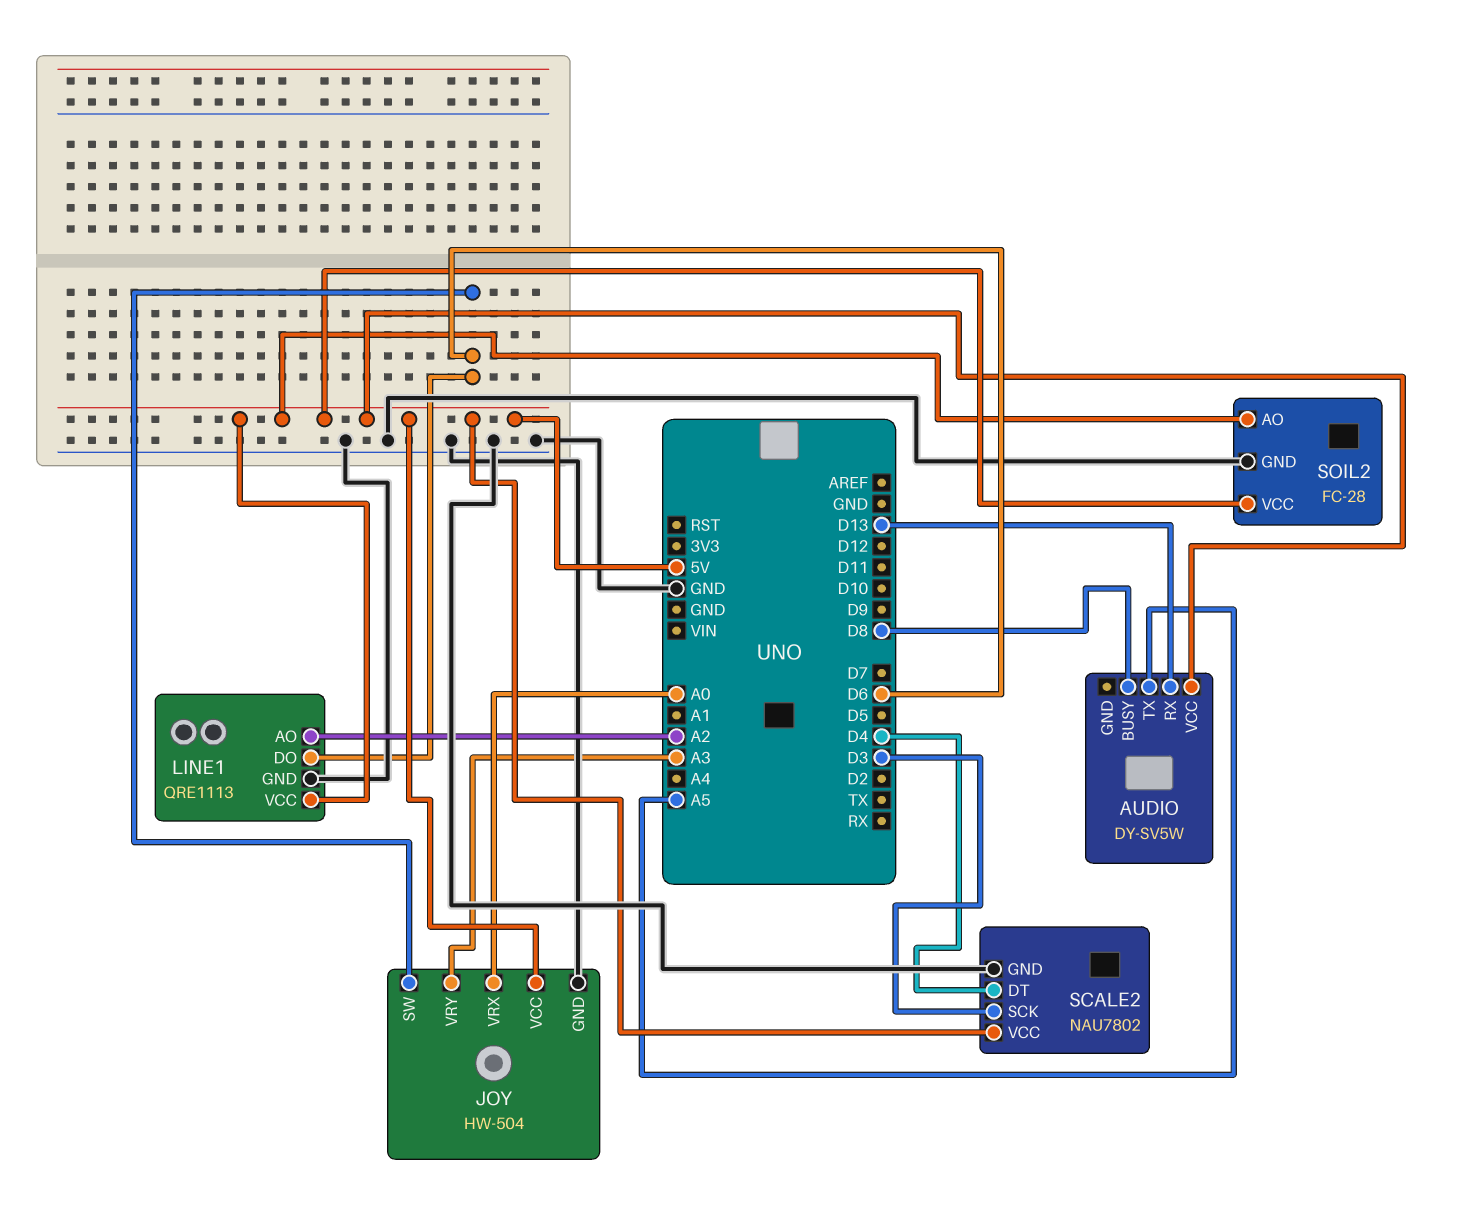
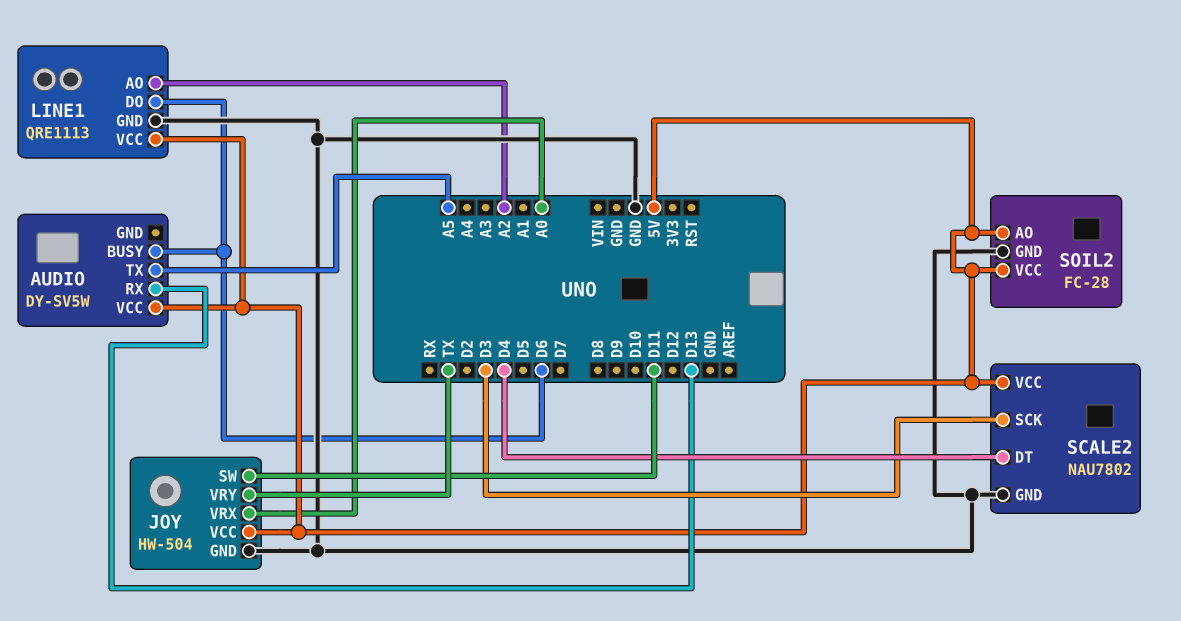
AUDIO pin BUSY: D8 -> D6
JOY pin SW: D6 -> D11
JOY pin VRY: A3 -> TX

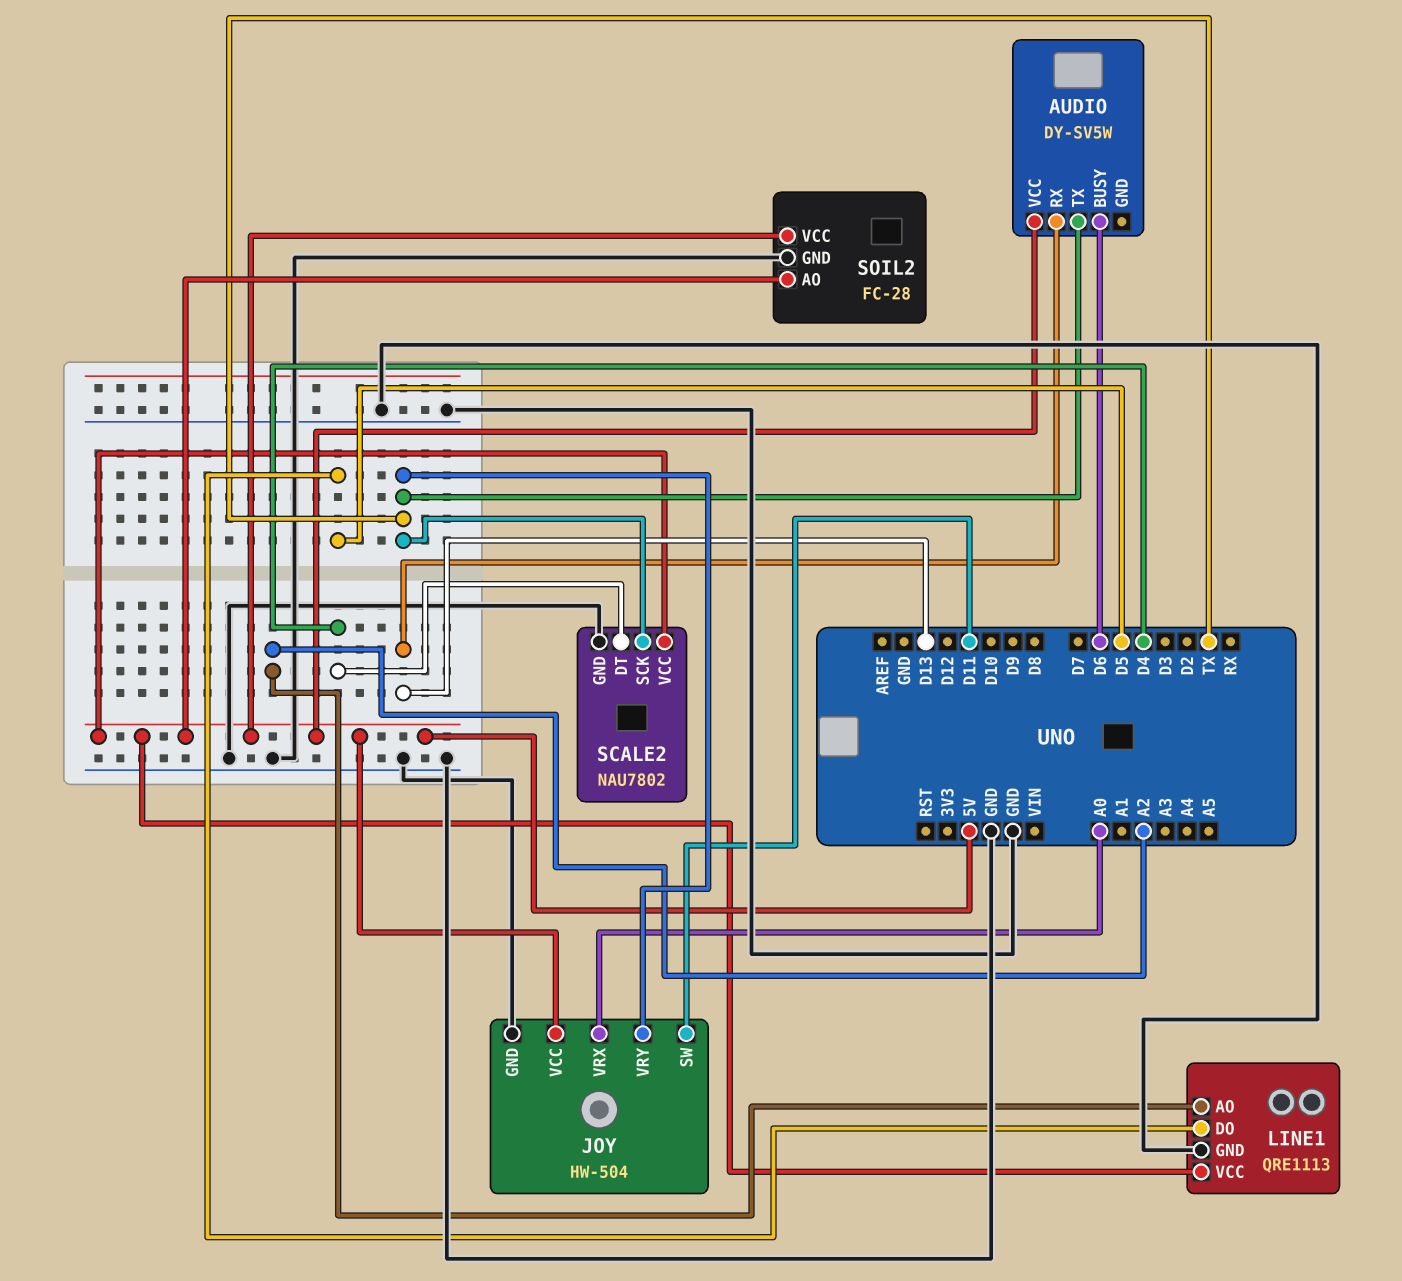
AUDIO pin TX: A5 -> TX
LINE1 pin DO: D6 -> D5
SCALE2 pin SCK: D3 -> TX

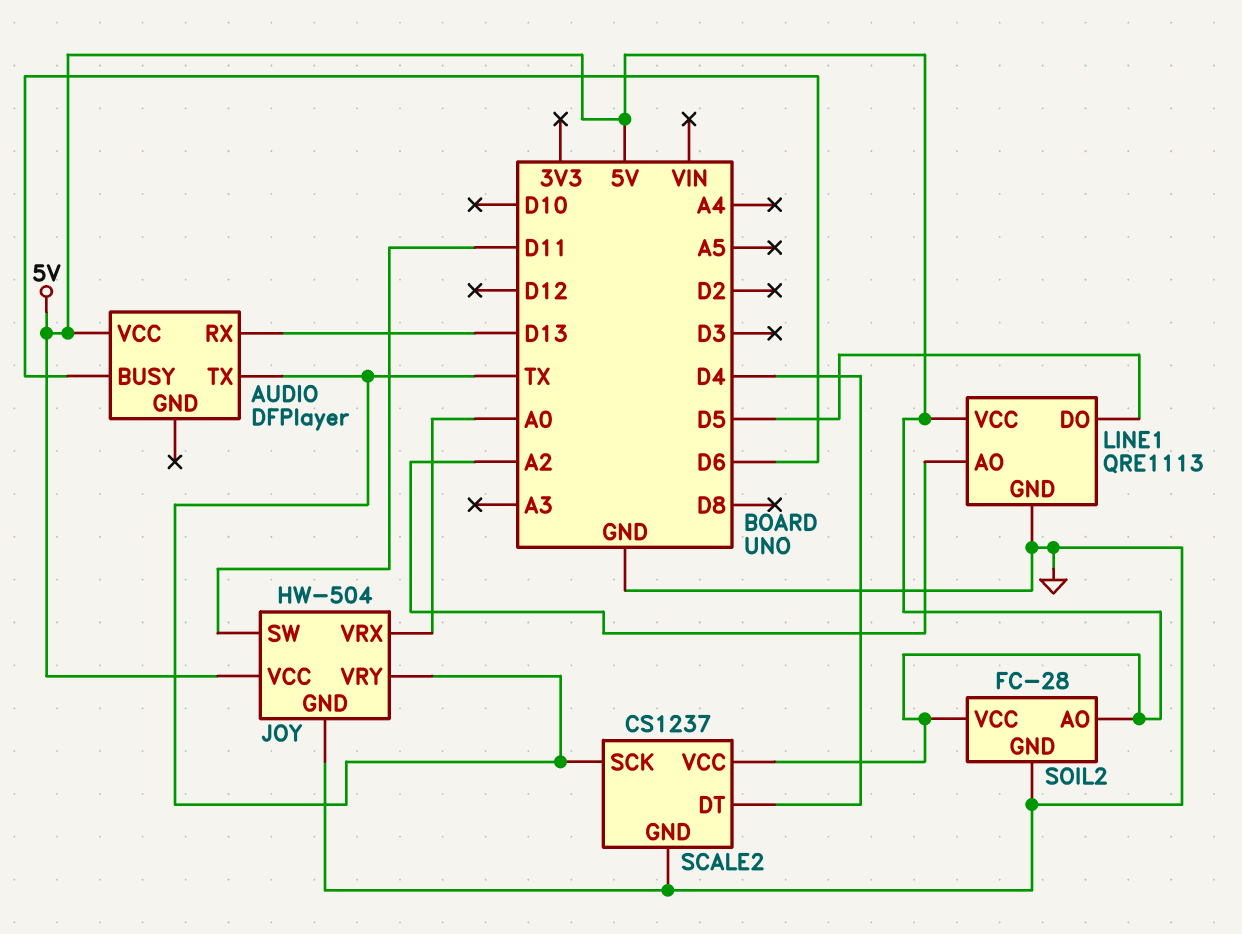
AUDIO: DY-SV5W -> DFPlayer
SCALE2: NAU7802 -> CS1237

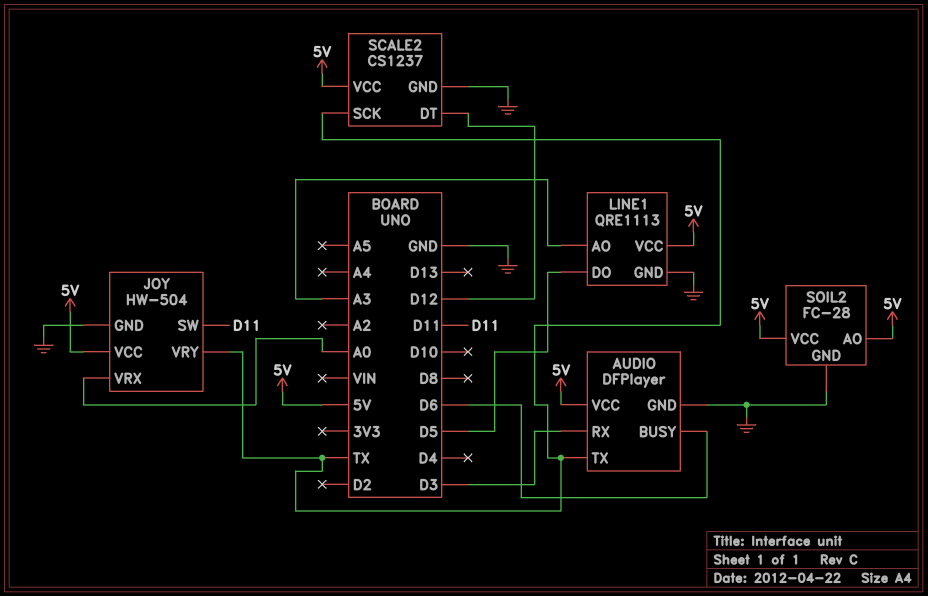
AUDIO pin GND: none -> GND
AUDIO pin RX: D13 -> D3
LINE1 pin AO: A2 -> A3
SCALE2 pin DT: D4 -> D12

